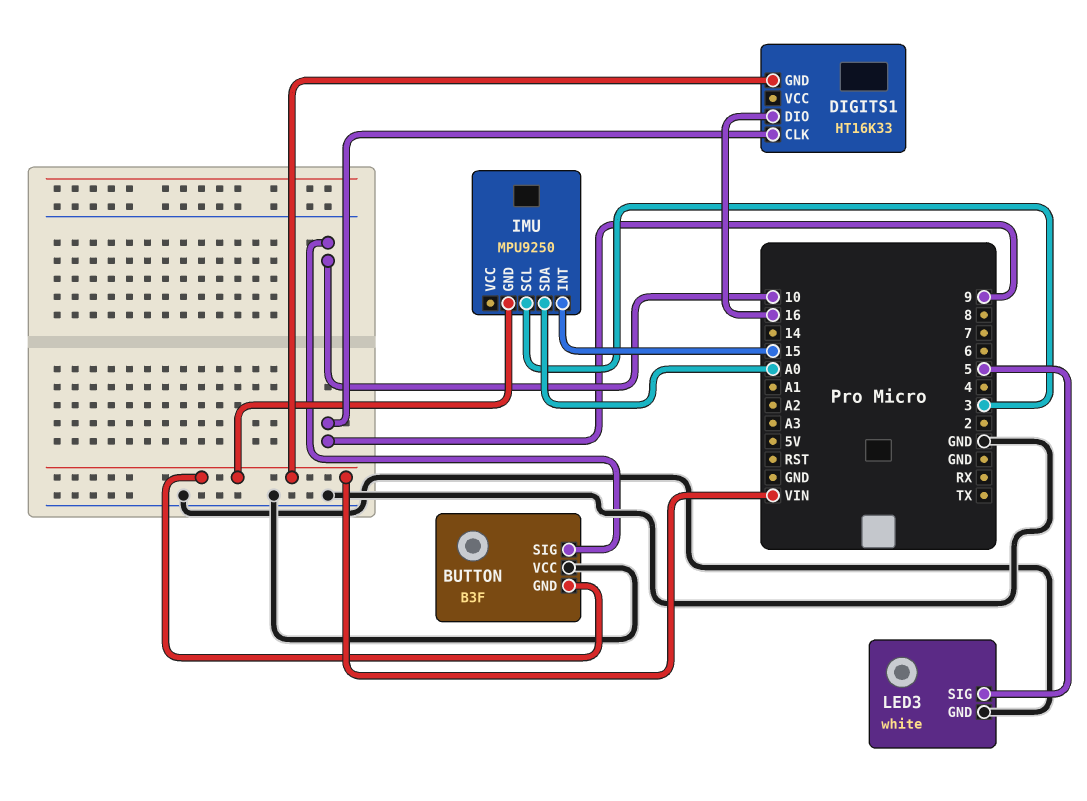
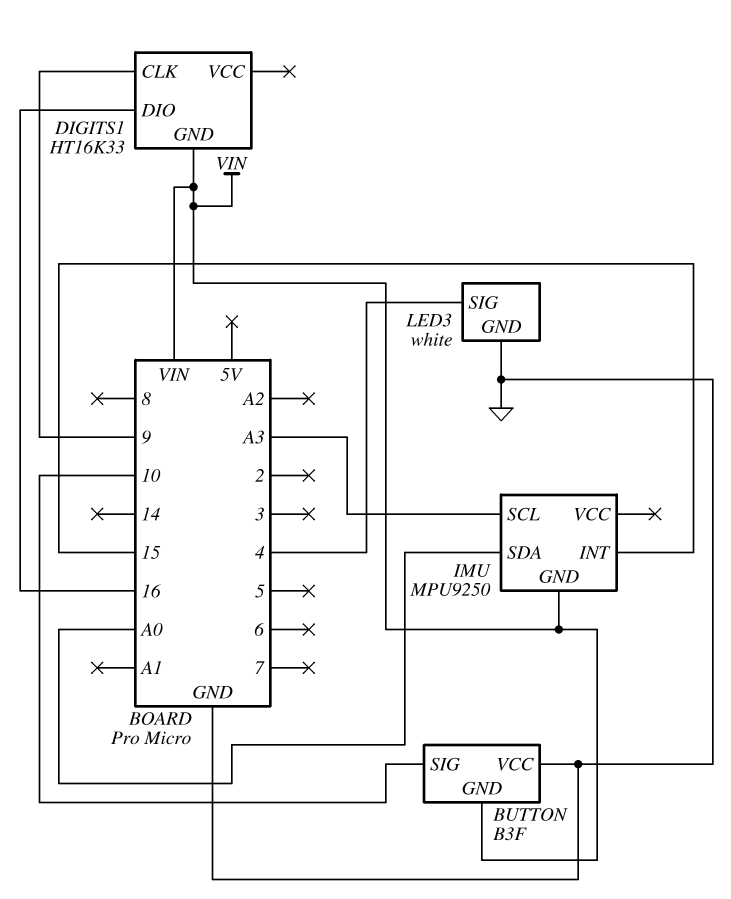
IMU pin SCL: 3 -> A3
LED3 pin SIG: 5 -> 4

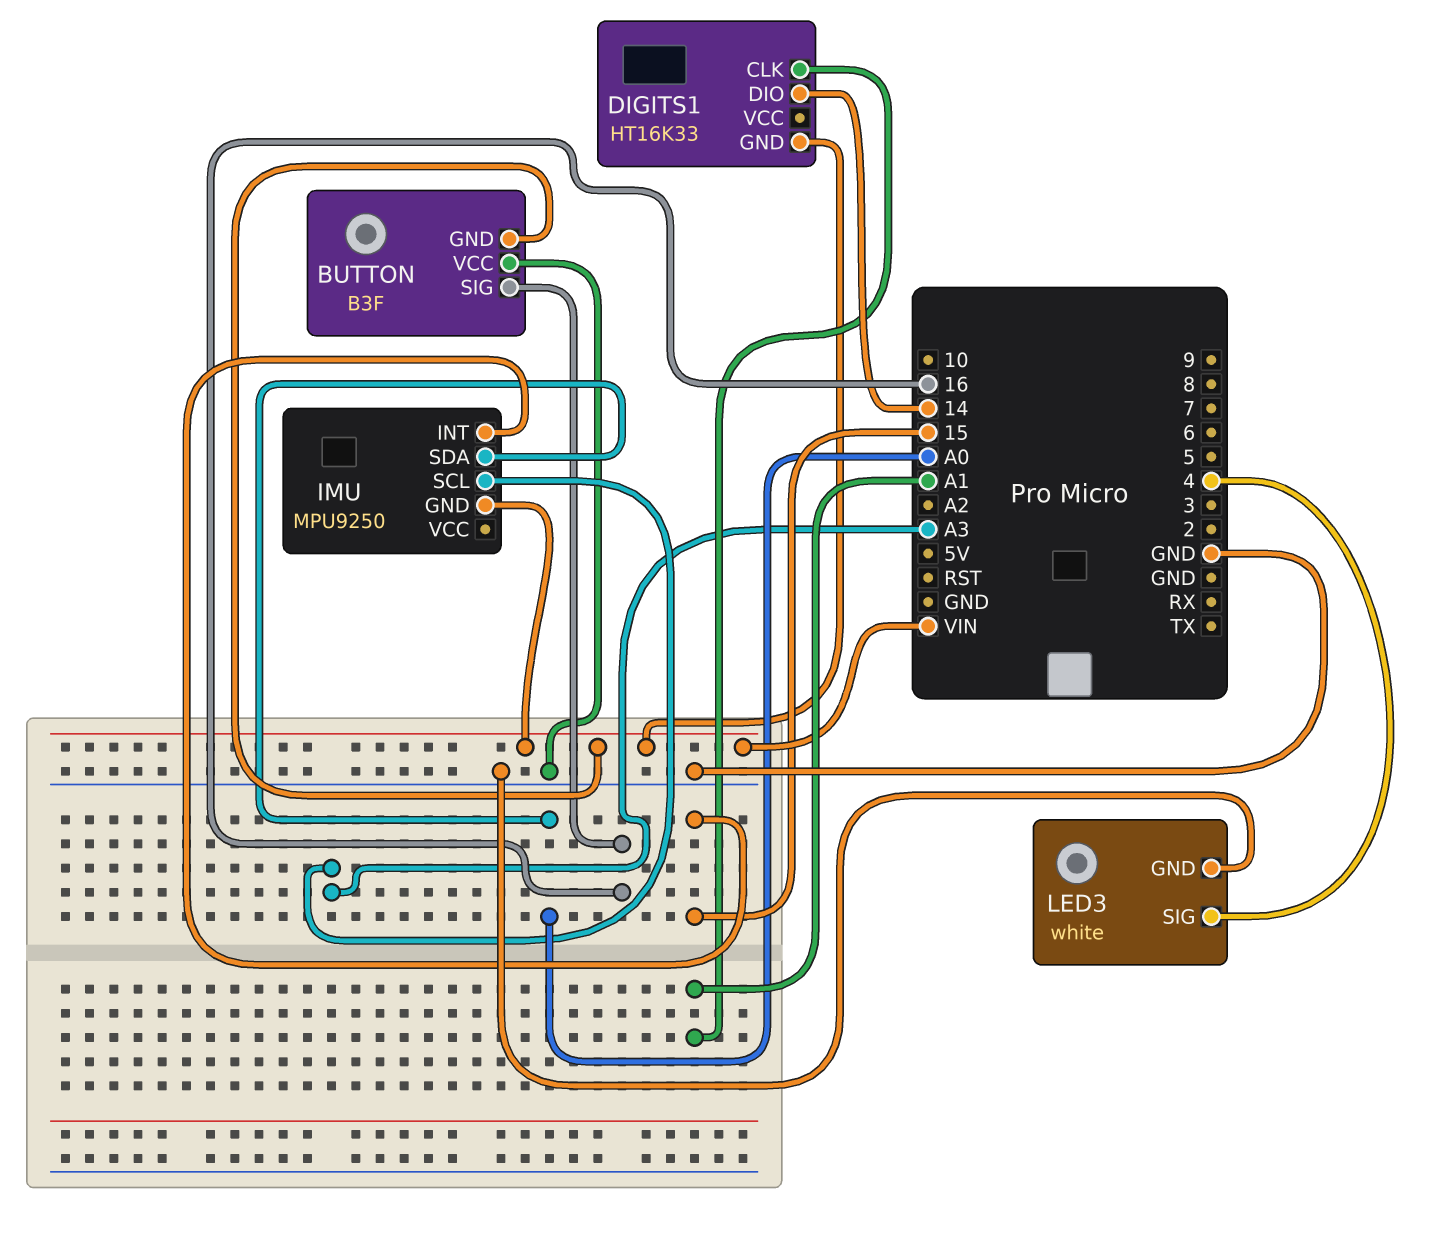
BUTTON pin SIG: 10 -> 16
DIGITS1 pin CLK: 9 -> A1
DIGITS1 pin DIO: 16 -> 14

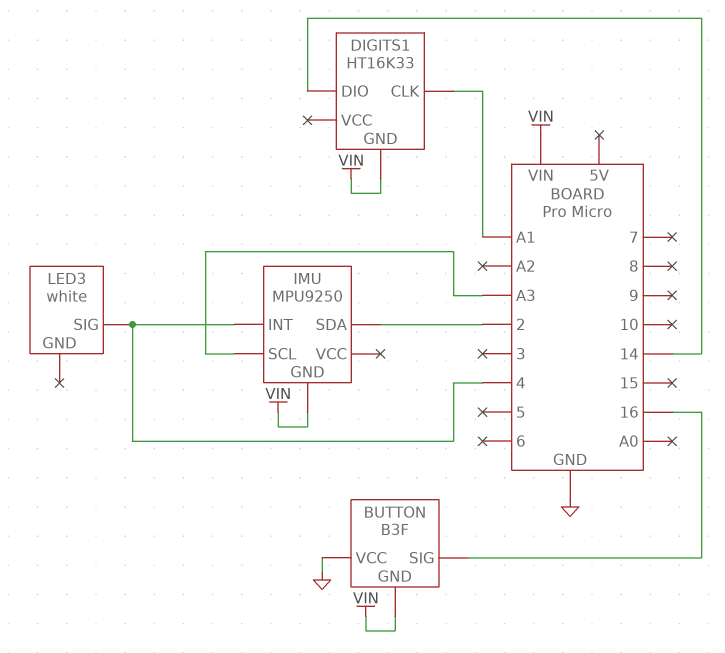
IMU pin INT: 15 -> 4
IMU pin SDA: A0 -> 2
LED3 pin GND: GND -> none

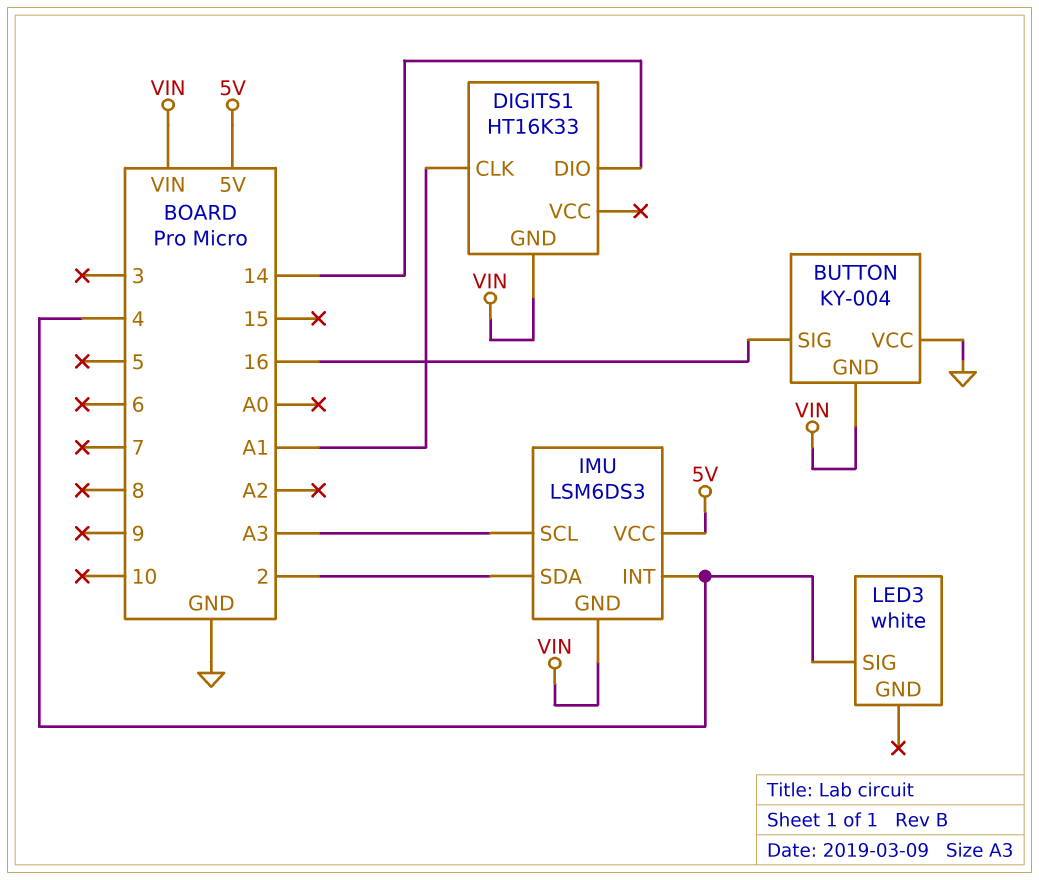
BUTTON: B3F -> KY-004
IMU: MPU9250 -> LSM6DS3
IMU pin VCC: none -> 5V

